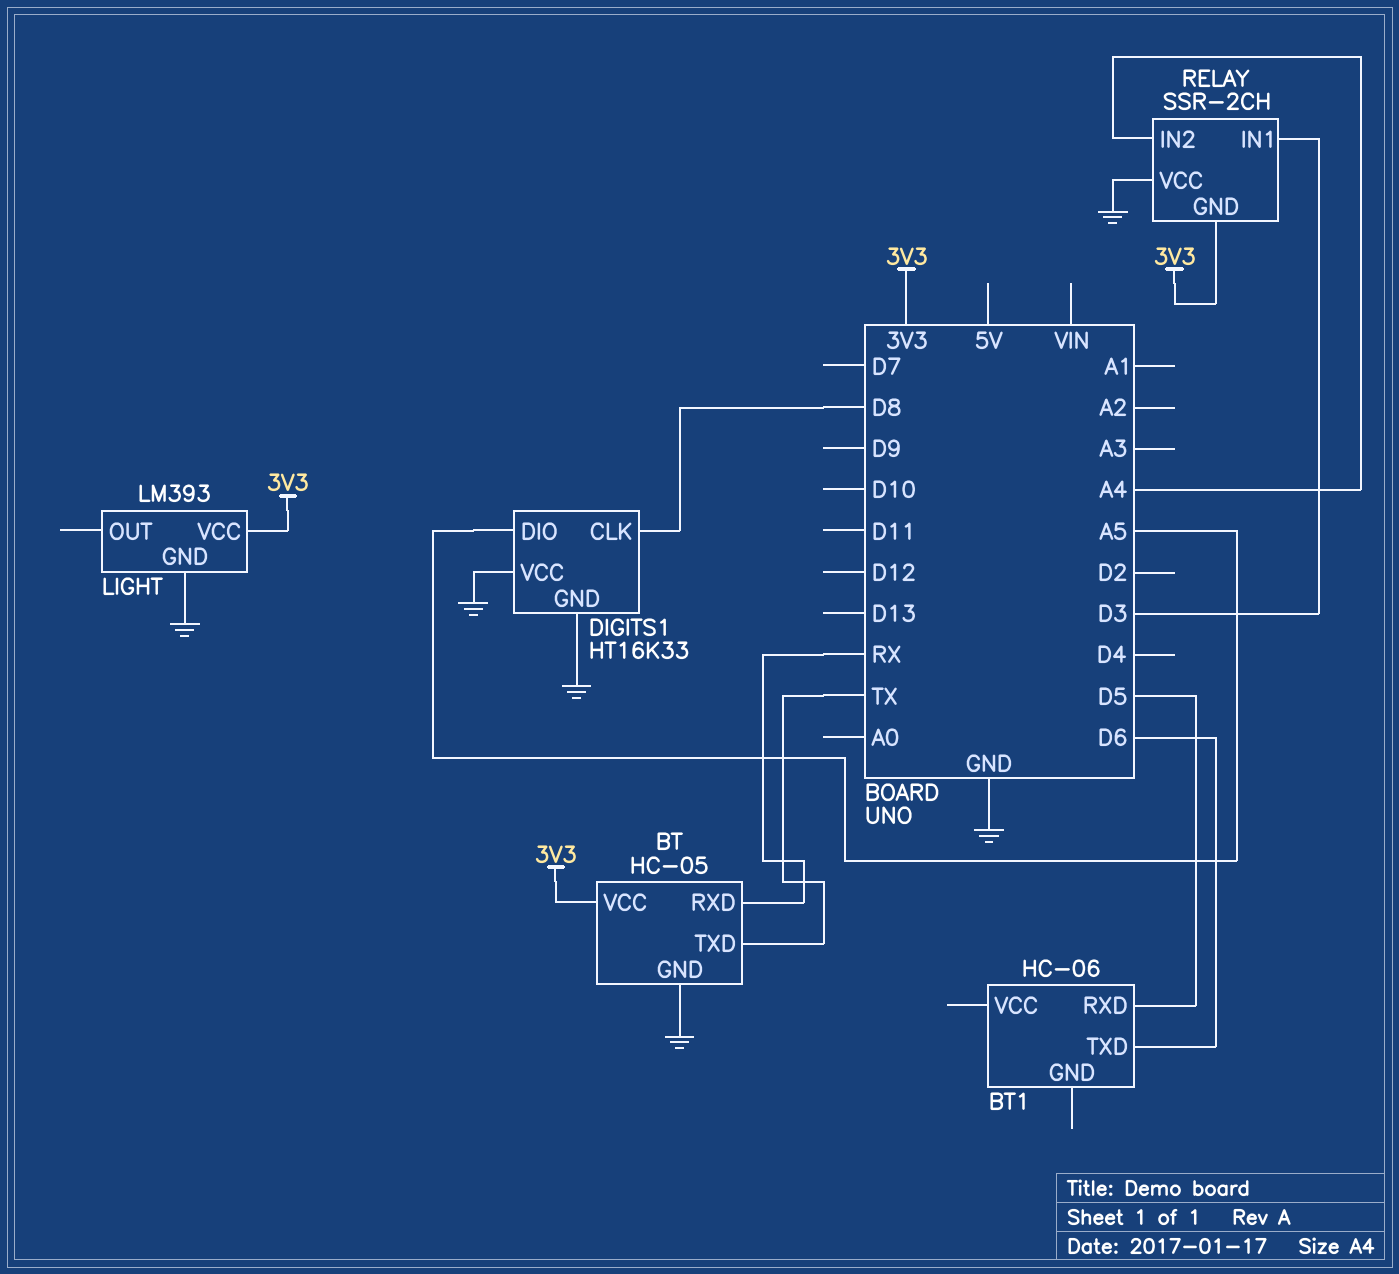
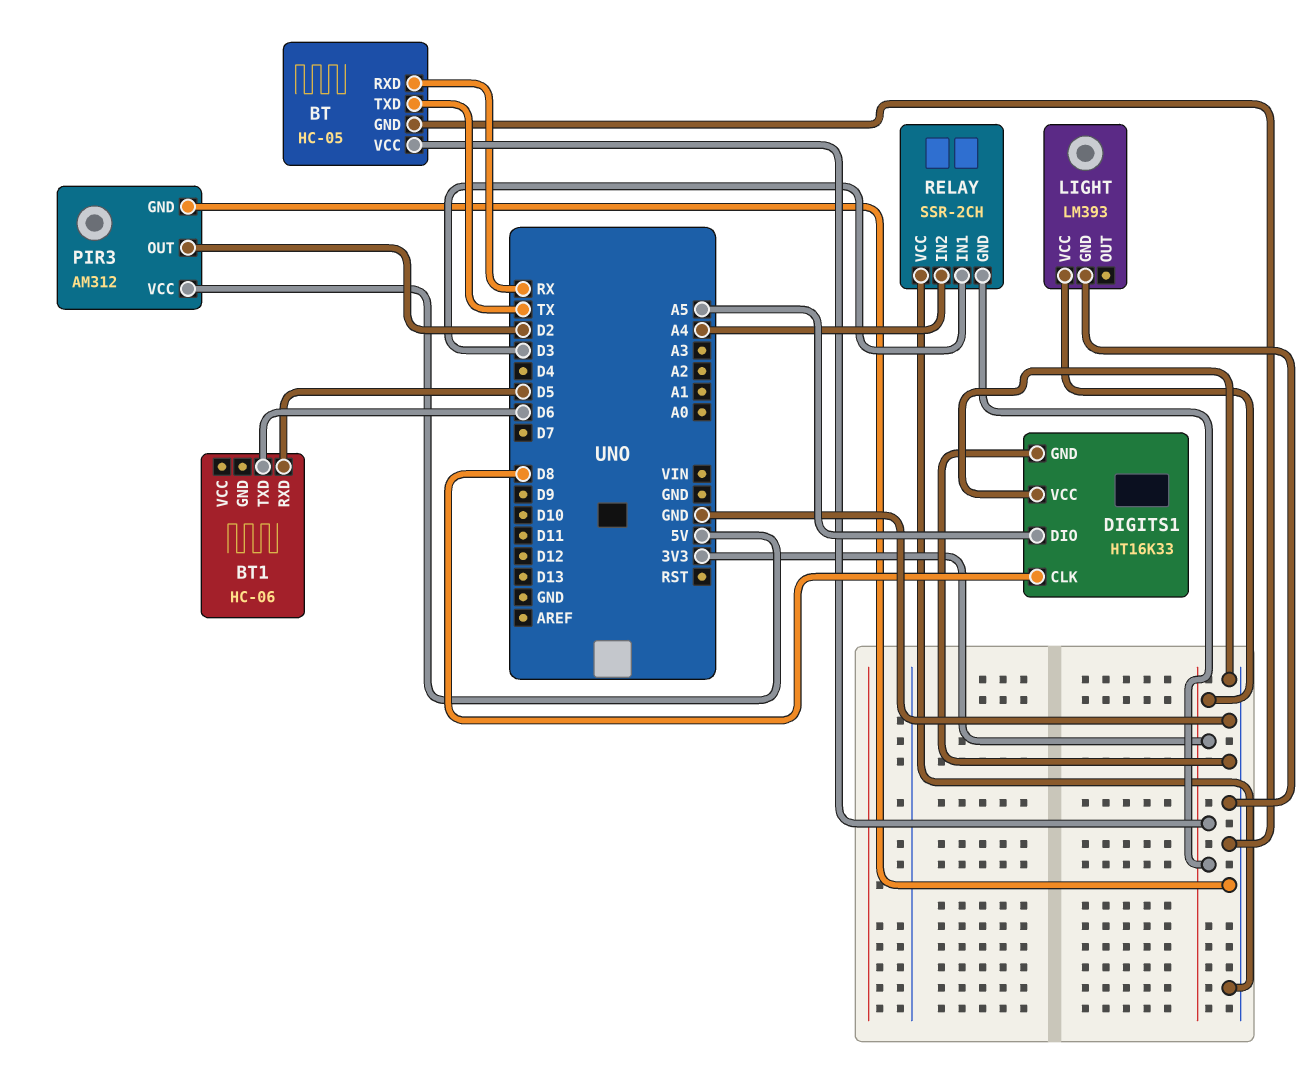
PIR3: none -> AM312
PIR3 pin GND: none -> GND
PIR3 pin OUT: none -> D2
PIR3 pin VCC: none -> 5V

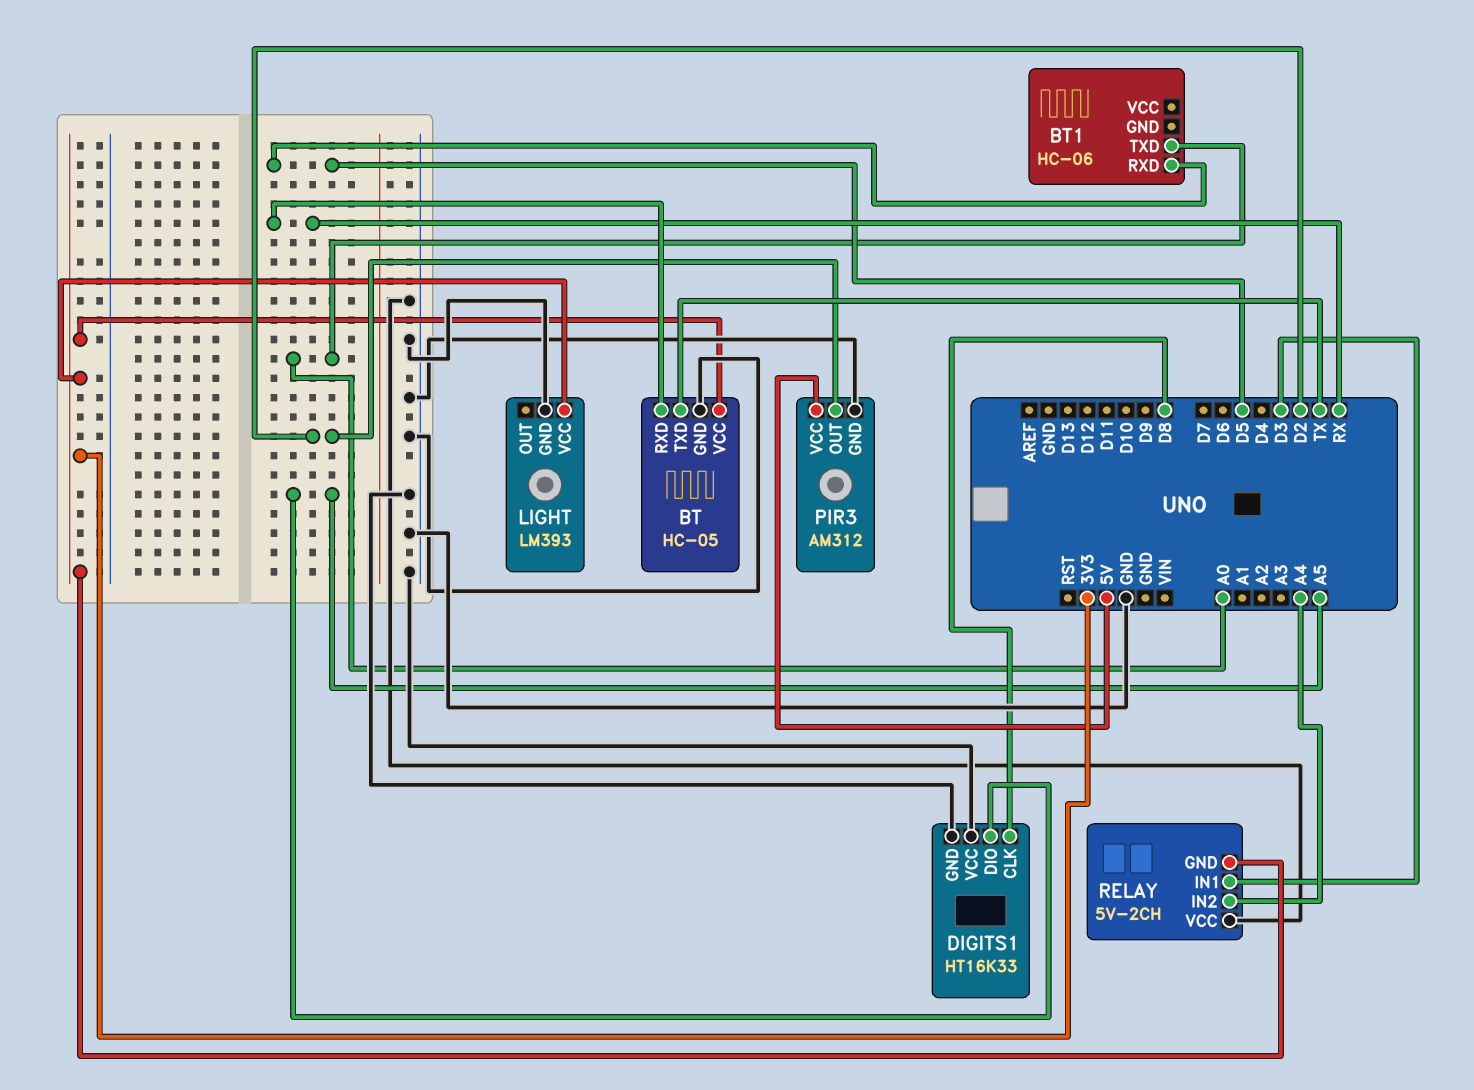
BT1 pin TXD: D6 -> A0
RELAY: SSR-2CH -> 5V-2CH

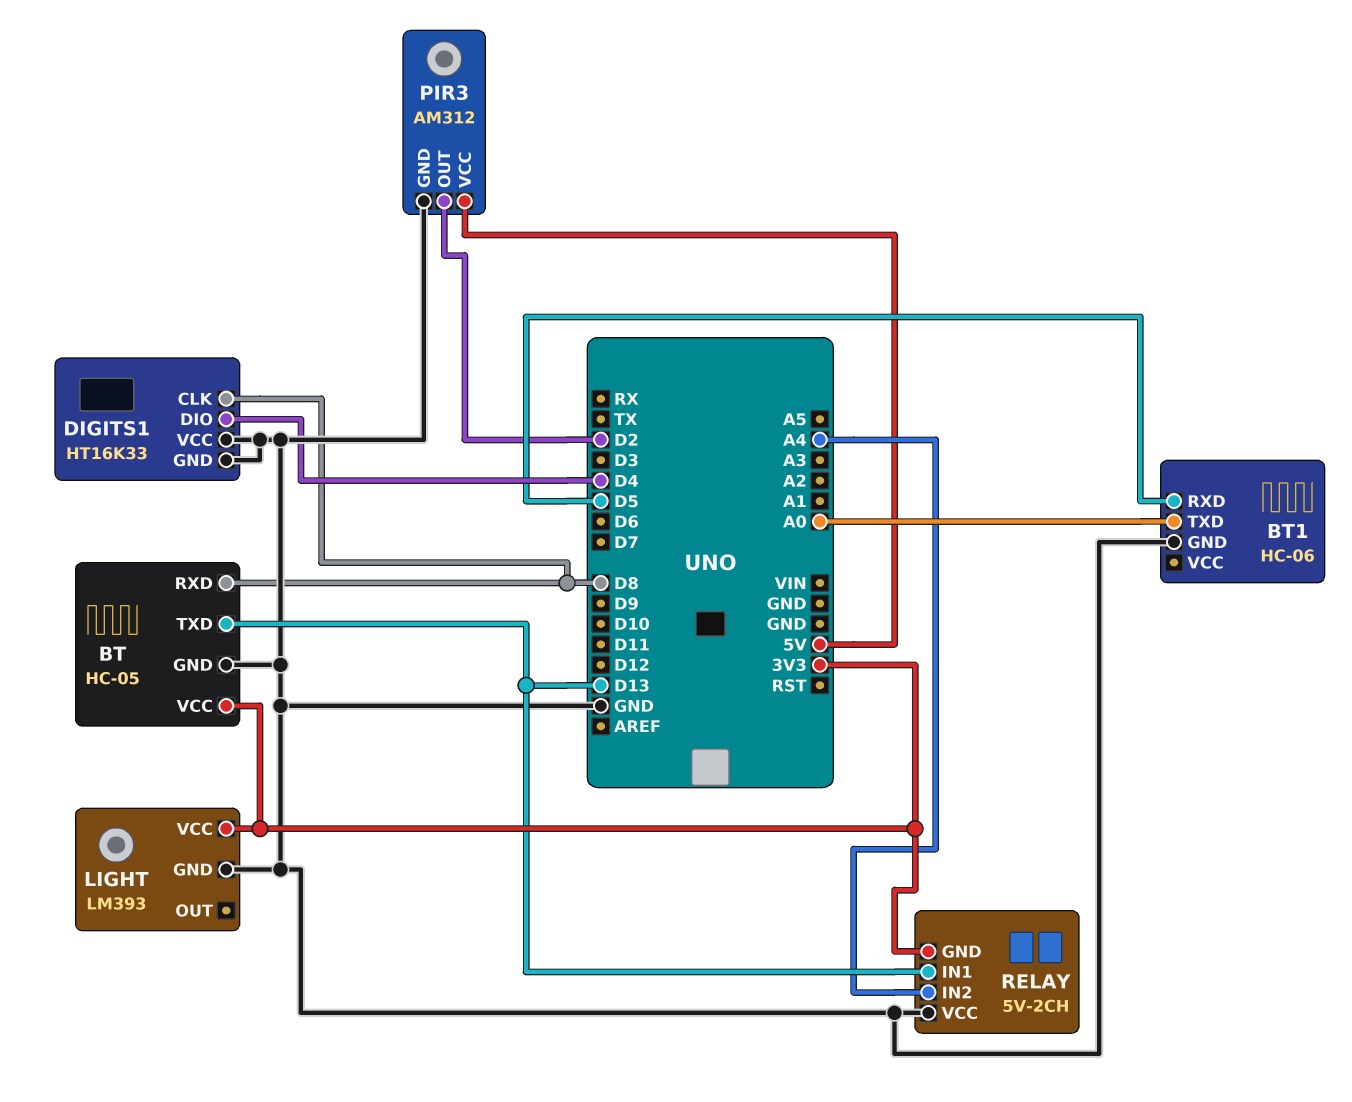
BT pin RXD: RX -> D8
BT pin TXD: TX -> D13
BT1 pin GND: none -> GND
DIGITS1 pin DIO: A5 -> D4
RELAY pin IN1: D3 -> D13

